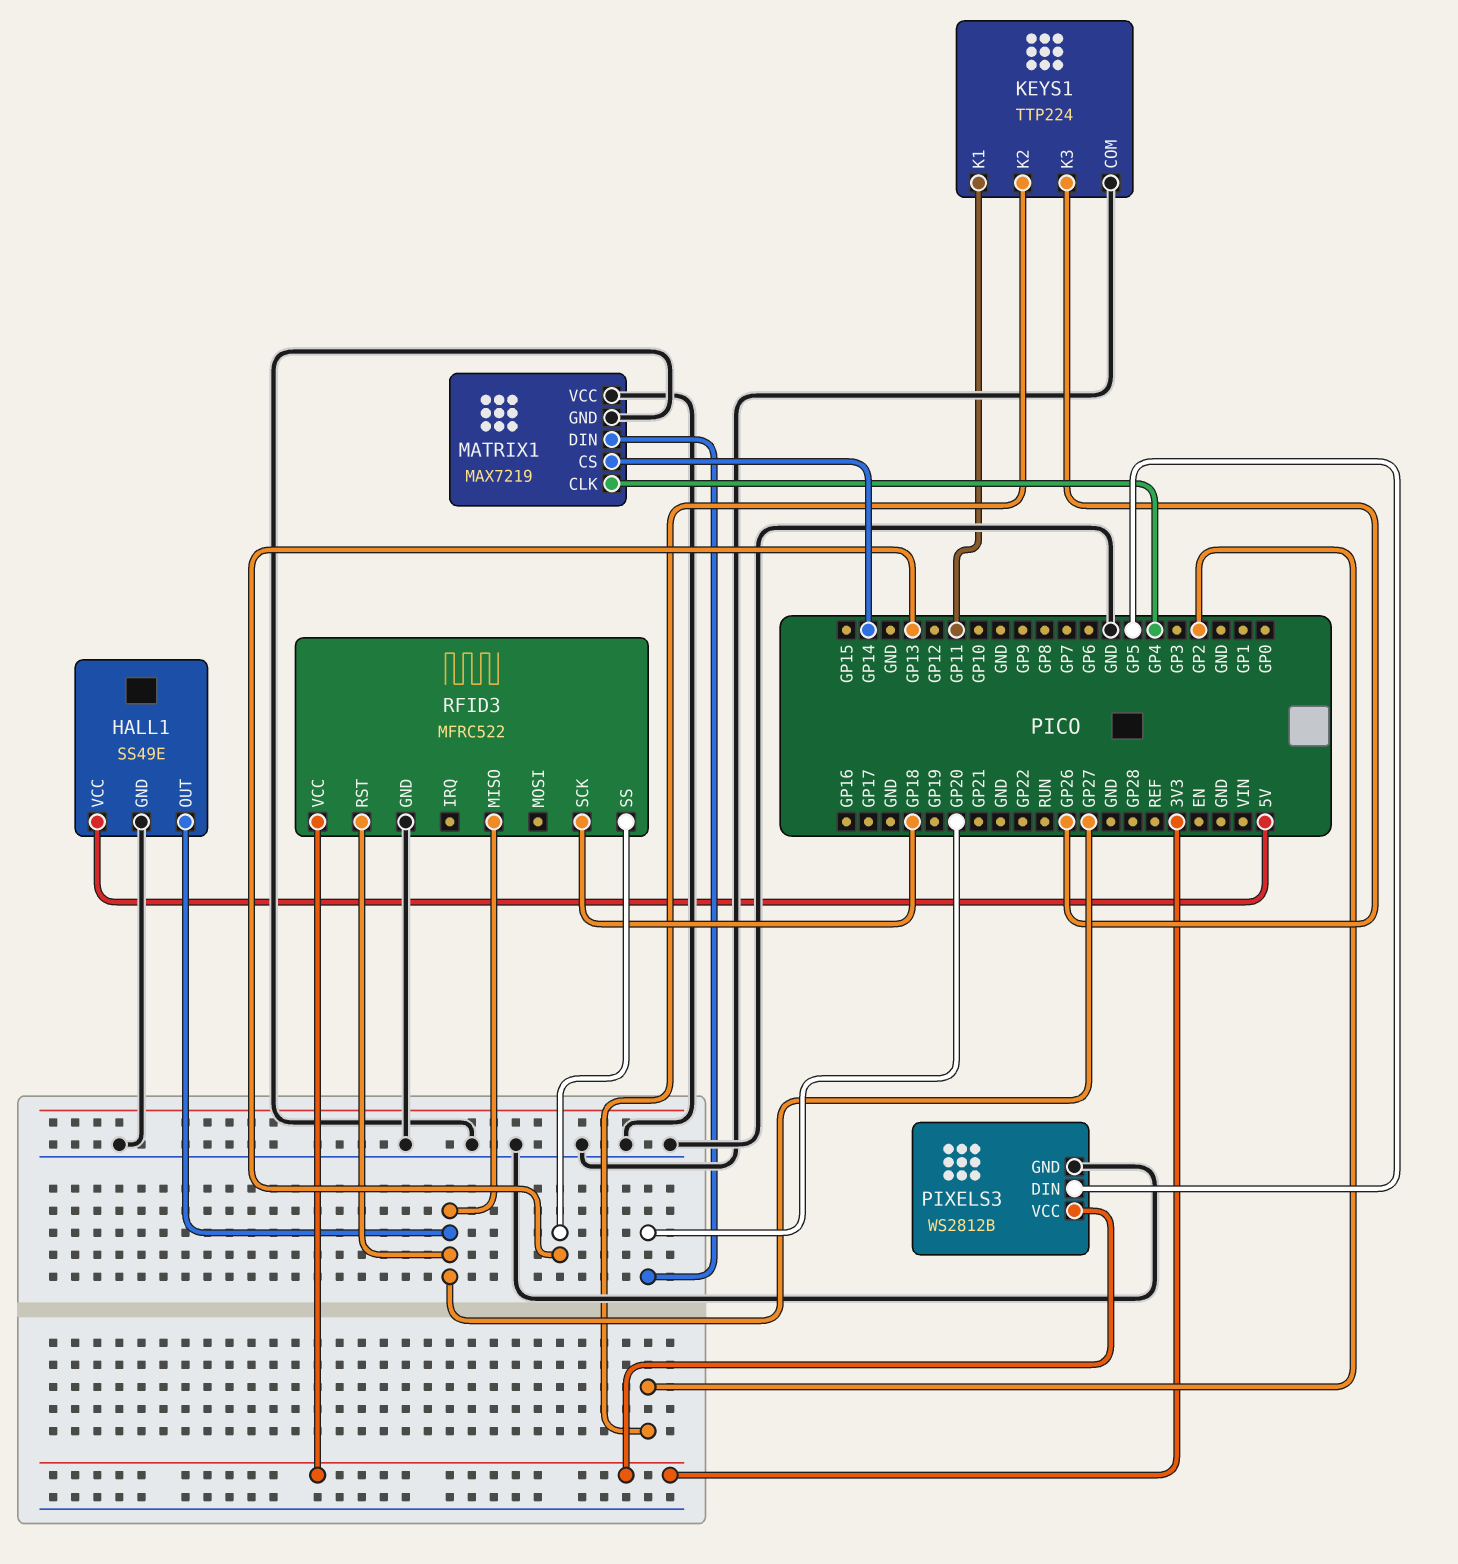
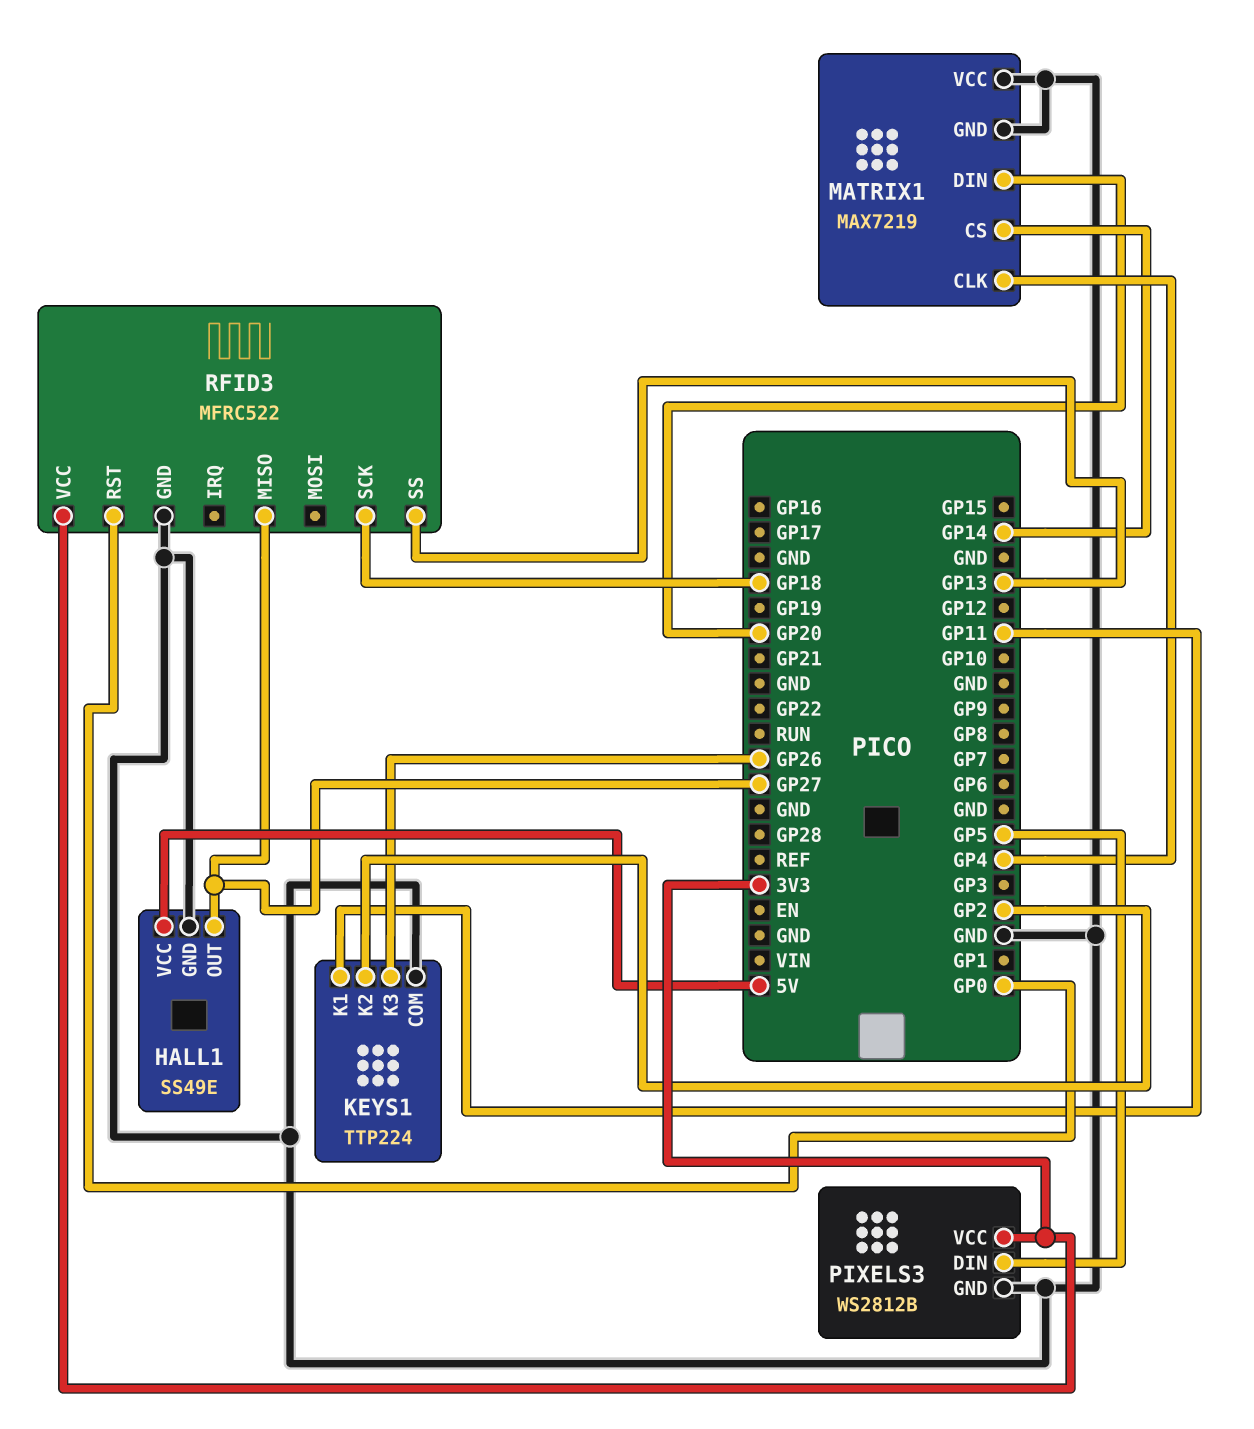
RFID3 pin RST: GP27 -> GP0

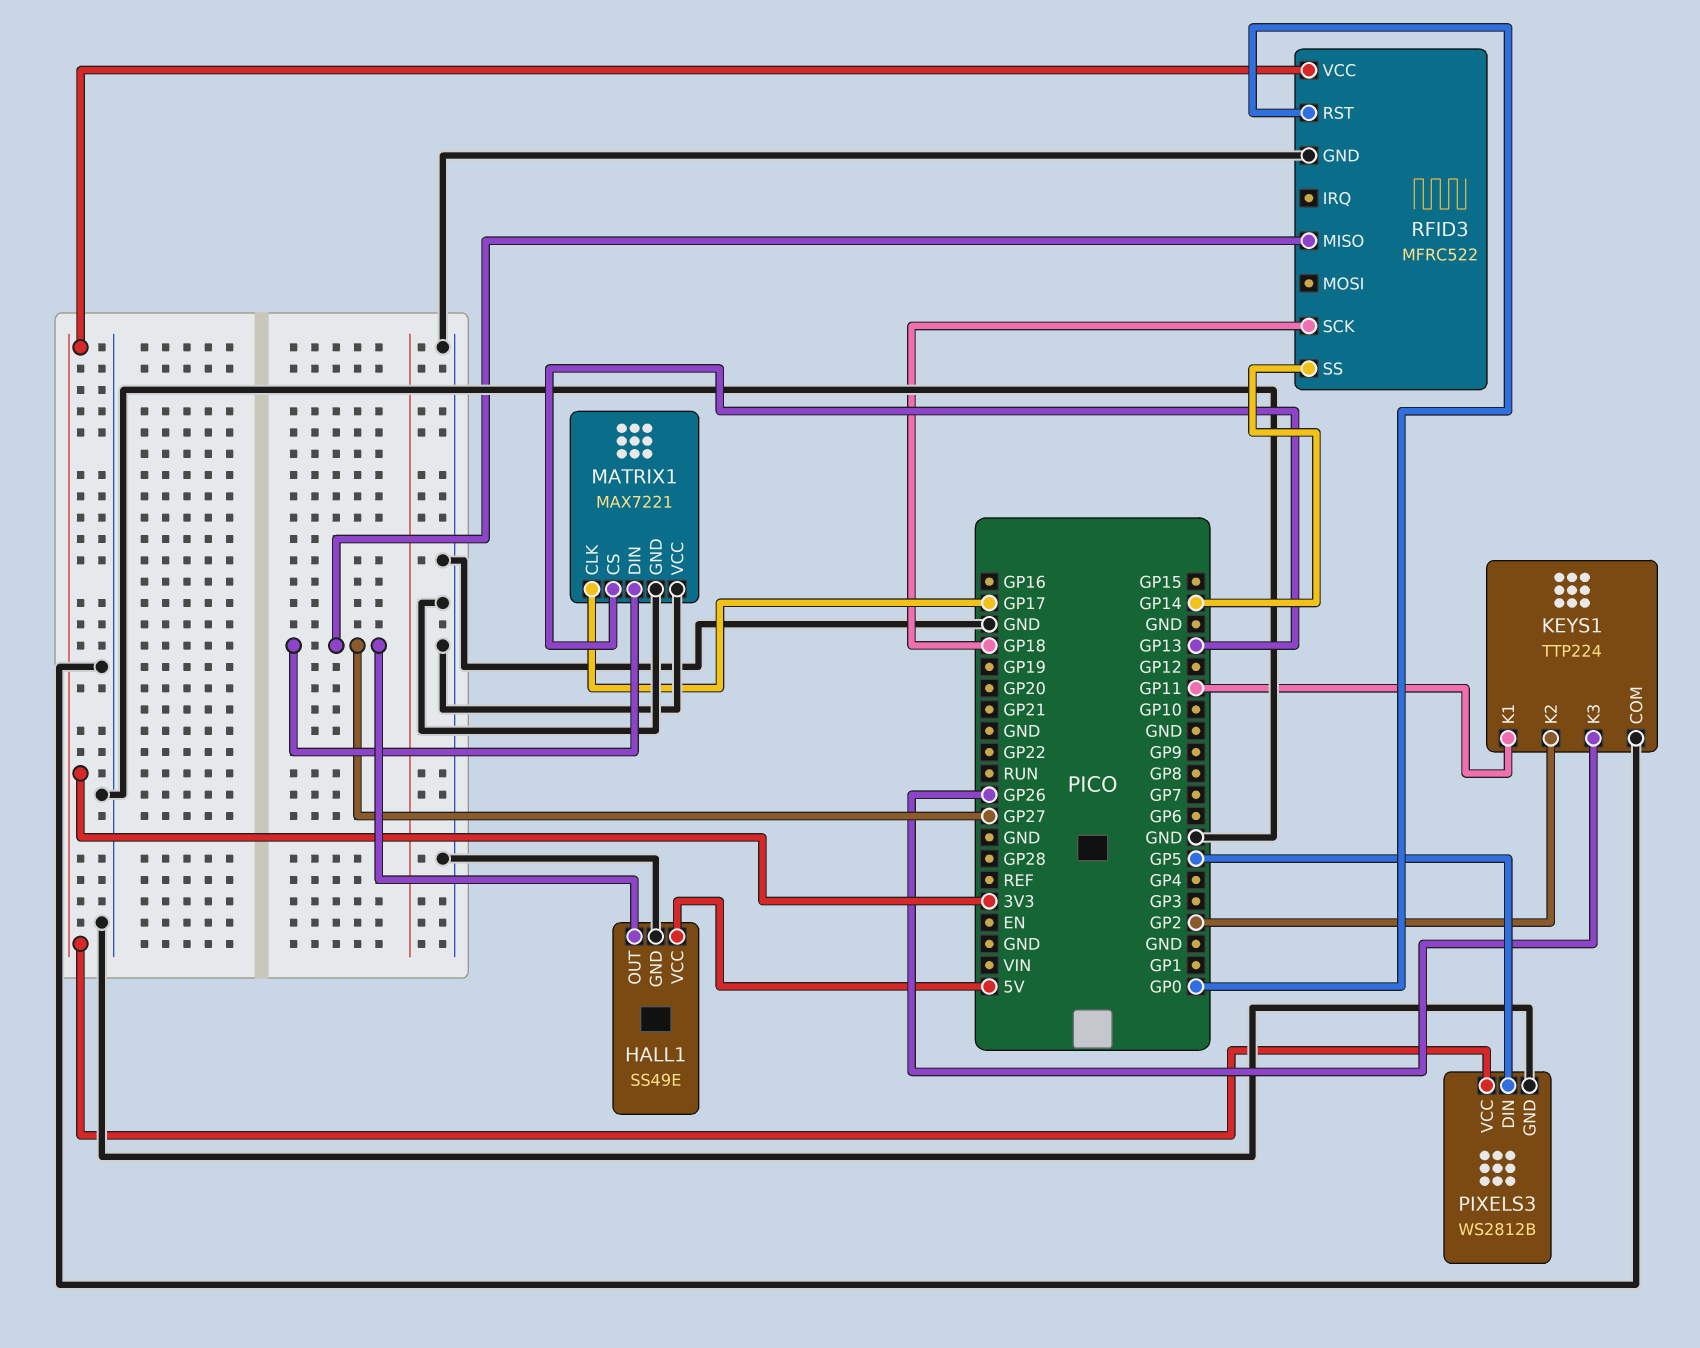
MATRIX1: MAX7219 -> MAX7221
MATRIX1 pin CLK: GP4 -> GP17
MATRIX1 pin CS: GP14 -> GP13
MATRIX1 pin DIN: GP20 -> GP27
RFID3 pin SS: GP13 -> GP14

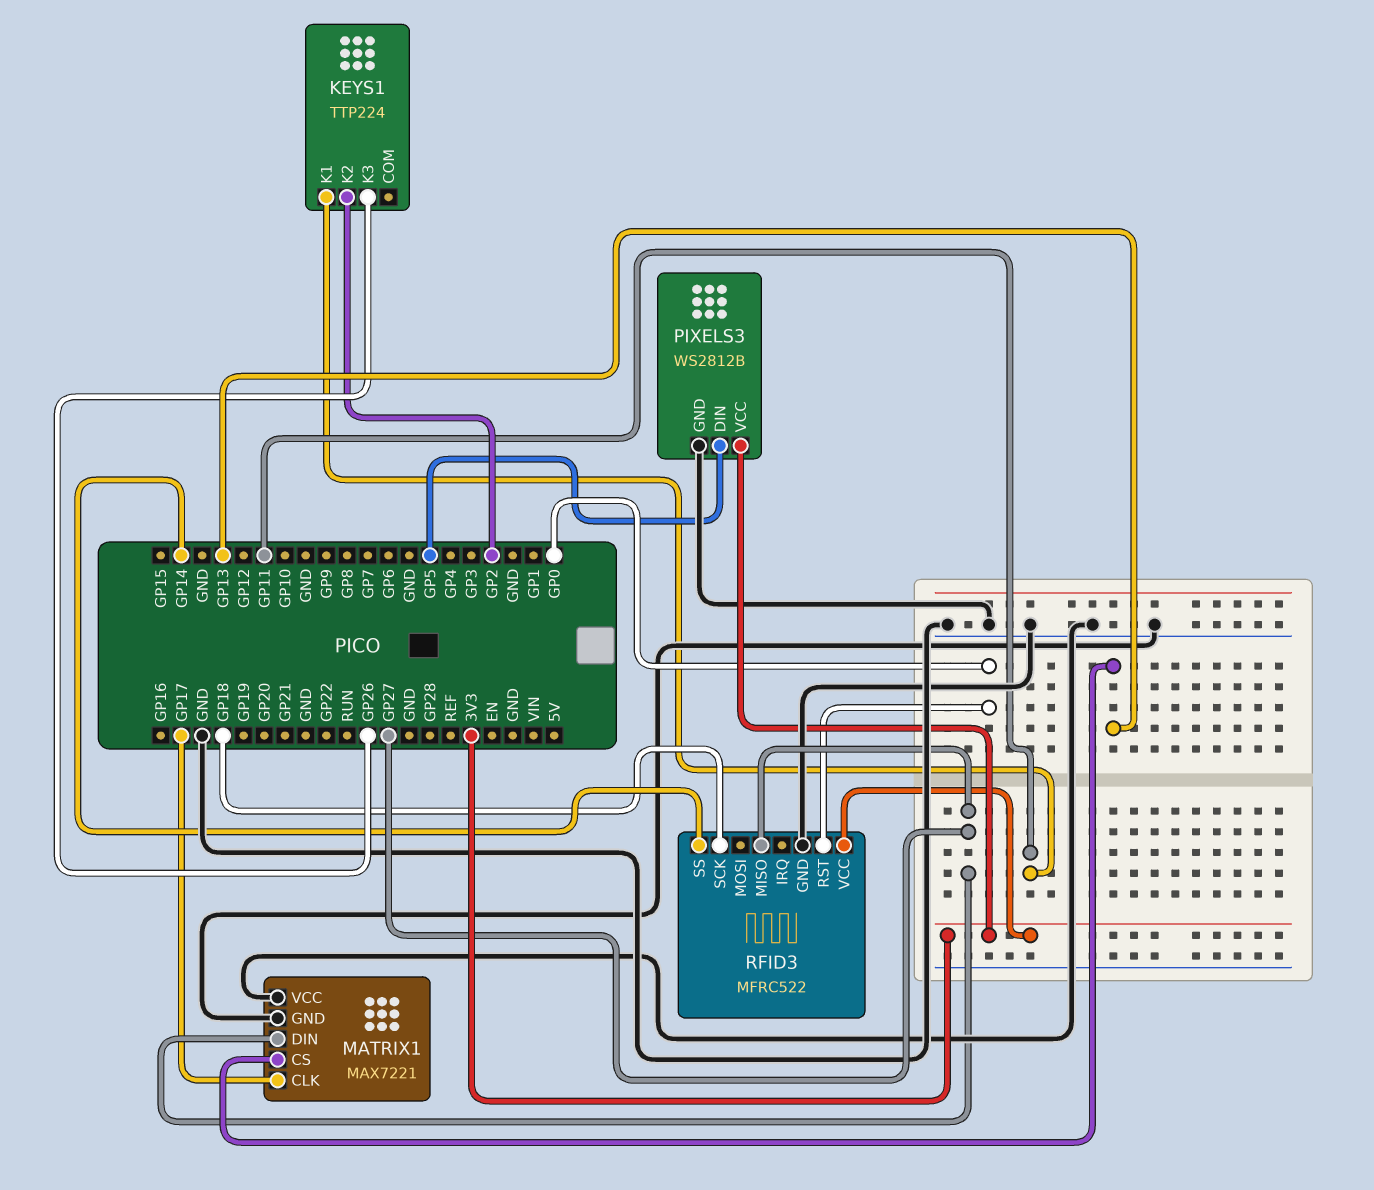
HALL1: SS49E -> none
HALL1 pin GND: GND -> none
HALL1 pin OUT: GP27 -> none
HALL1 pin VCC: 5V -> none
KEYS1 pin COM: GND -> none

